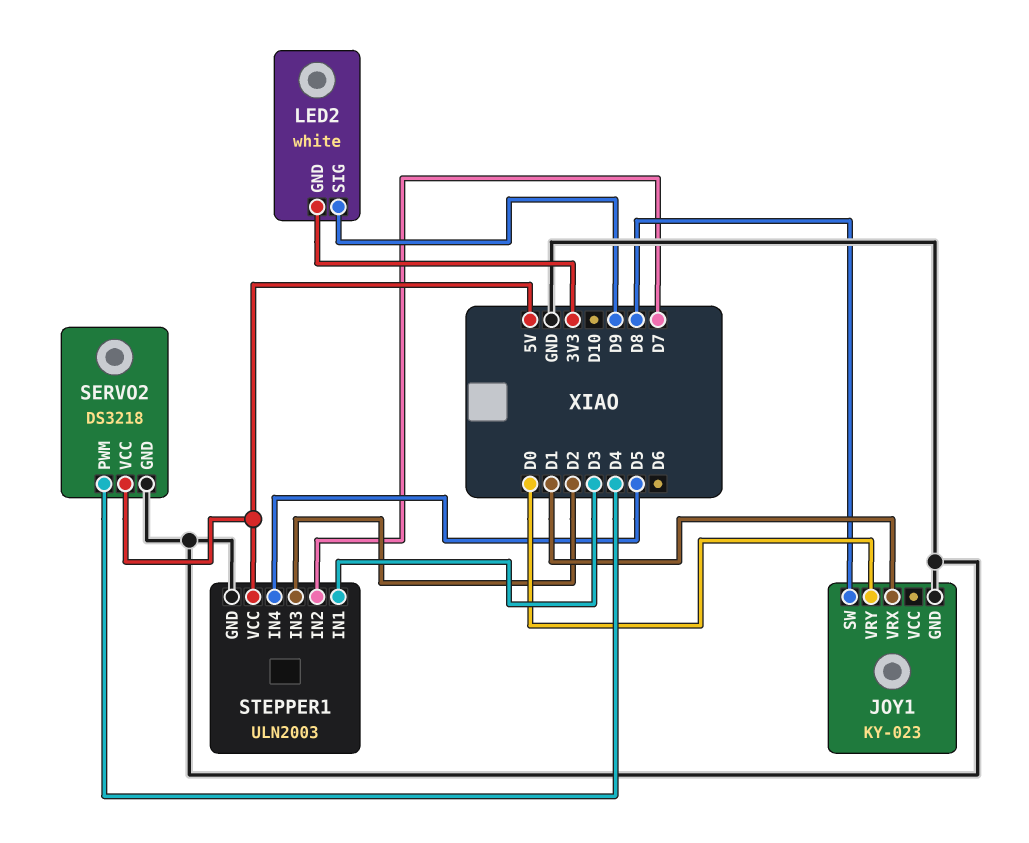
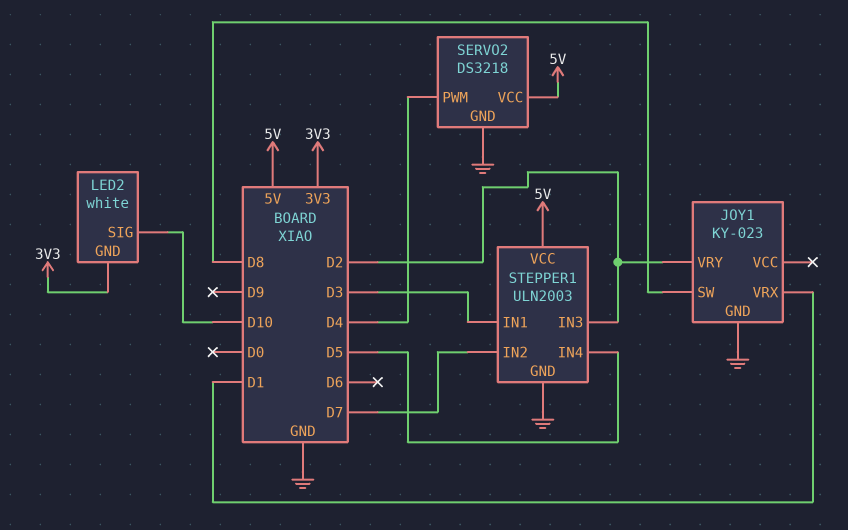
JOY1 pin VRY: D0 -> D2
LED2 pin SIG: D9 -> D10

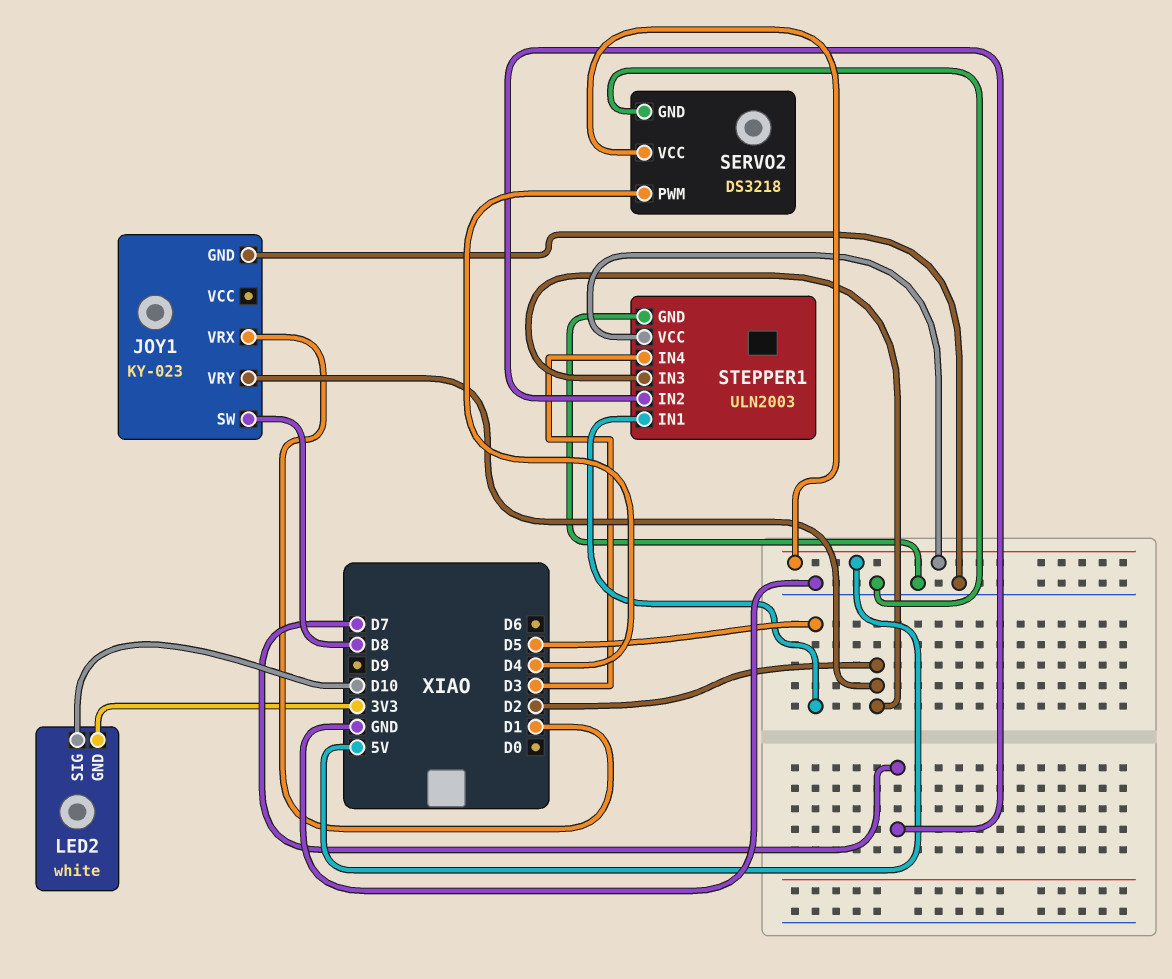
STEPPER1 pin IN1: D3 -> D5
STEPPER1 pin IN4: D5 -> D3

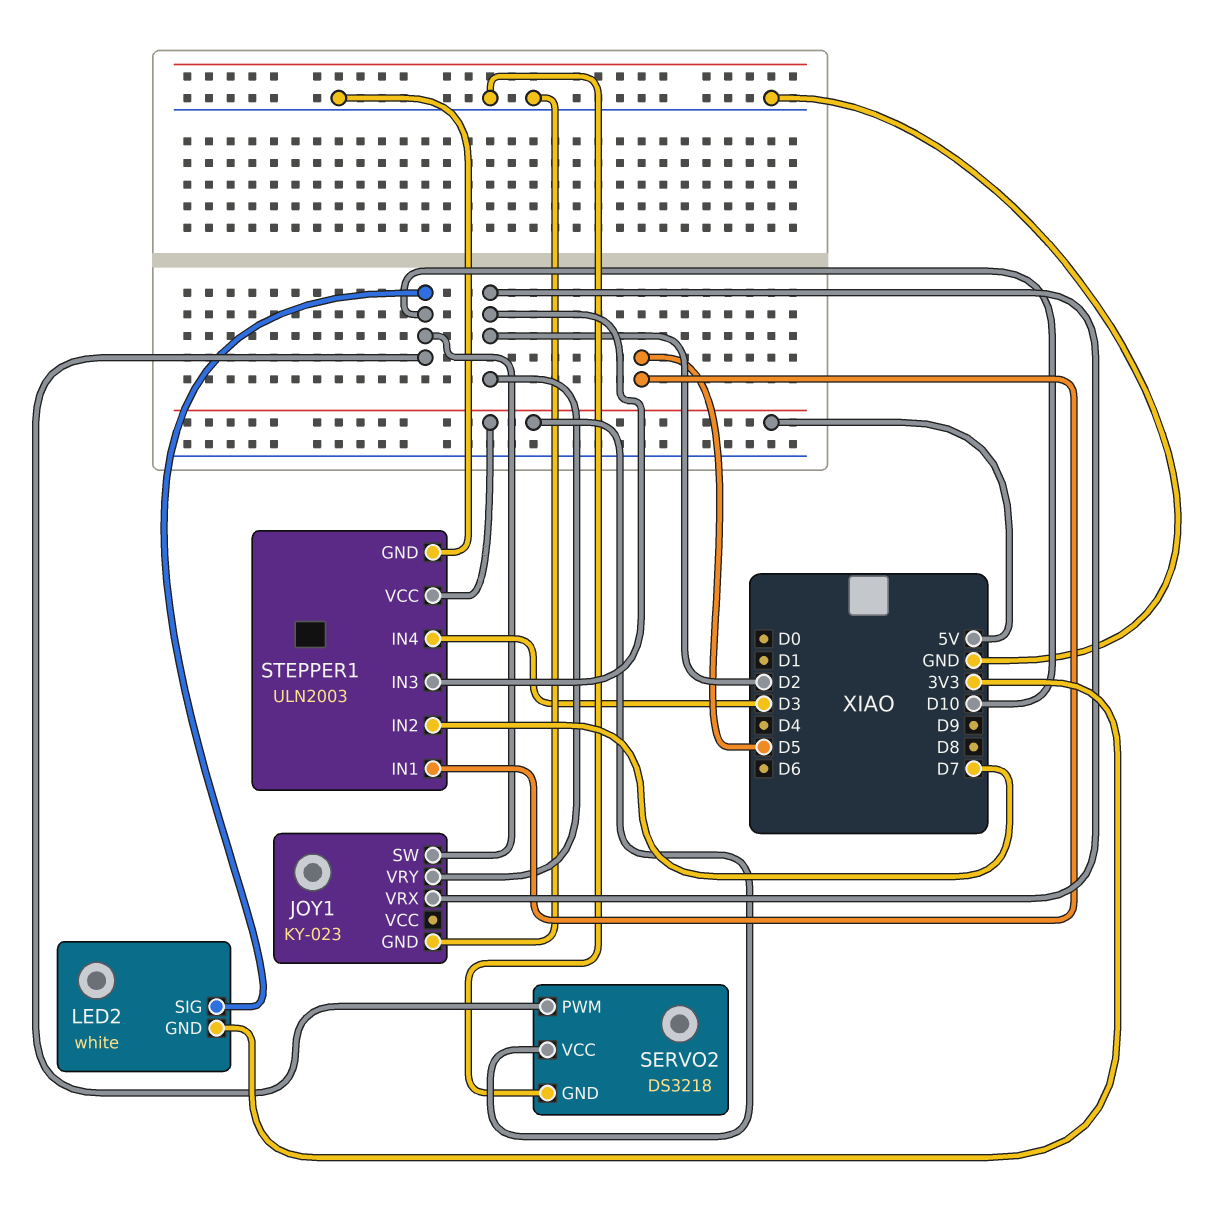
JOY1 pin SW: D8 -> D10
JOY1 pin VRX: D1 -> D2
SERVO2 pin PWM: D4 -> D10

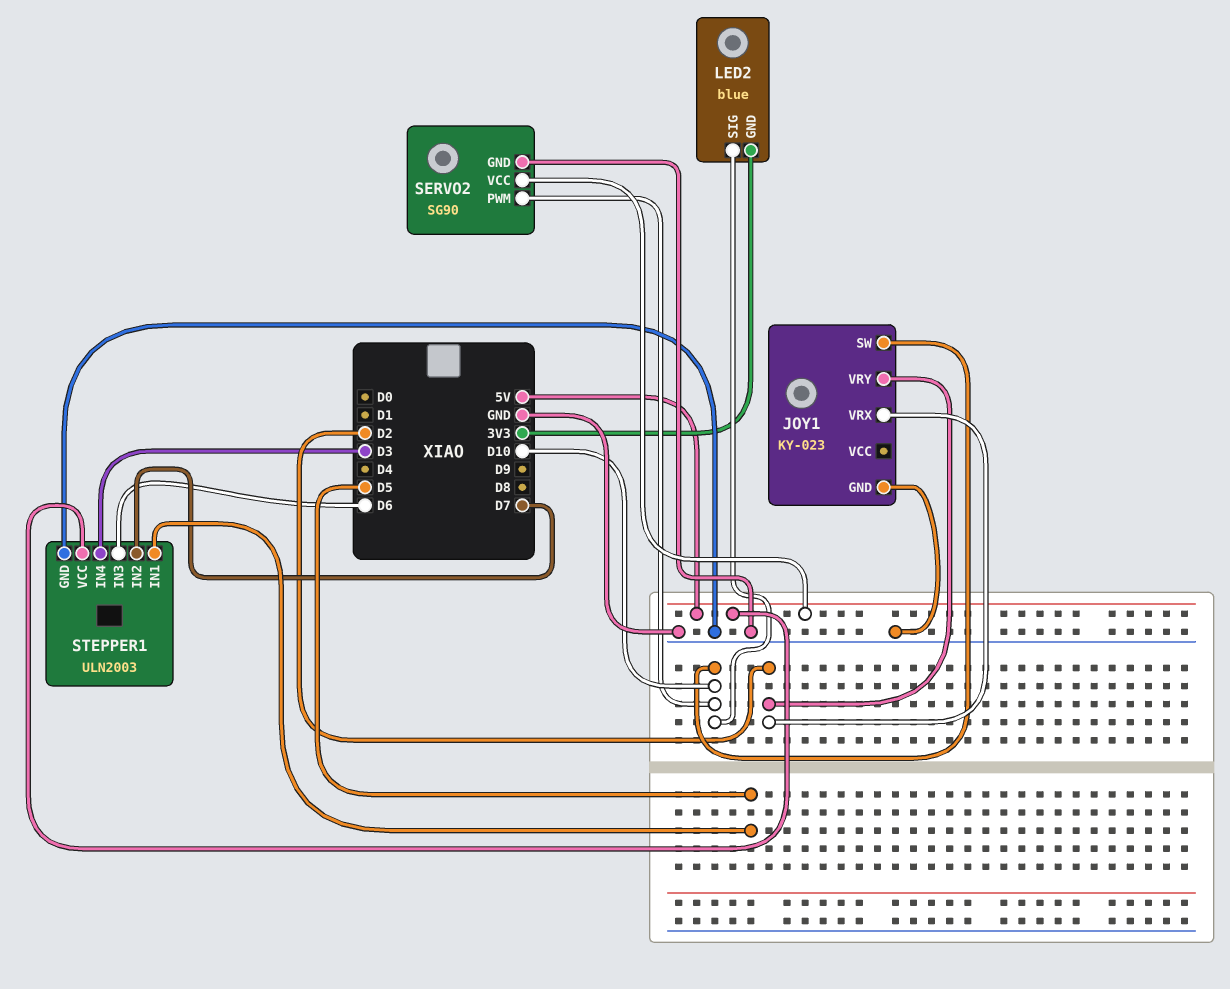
LED2: white -> blue
SERVO2: DS3218 -> SG90
STEPPER1 pin IN3: D2 -> D6

